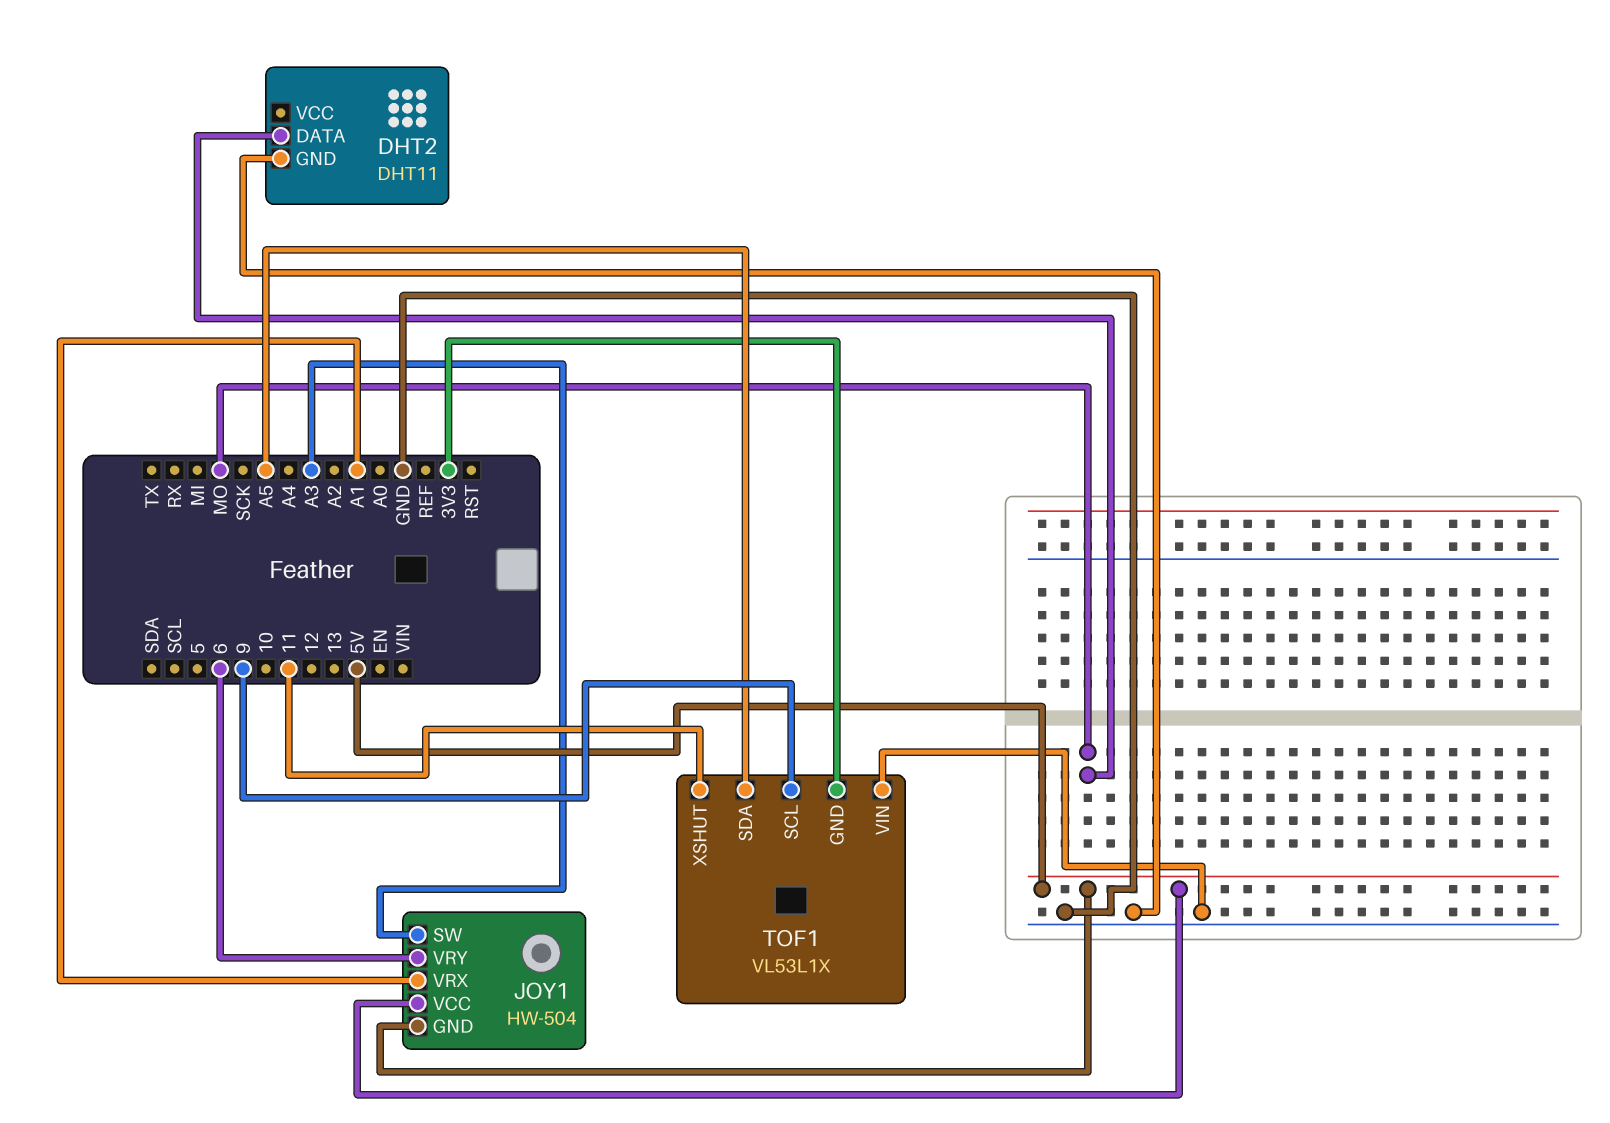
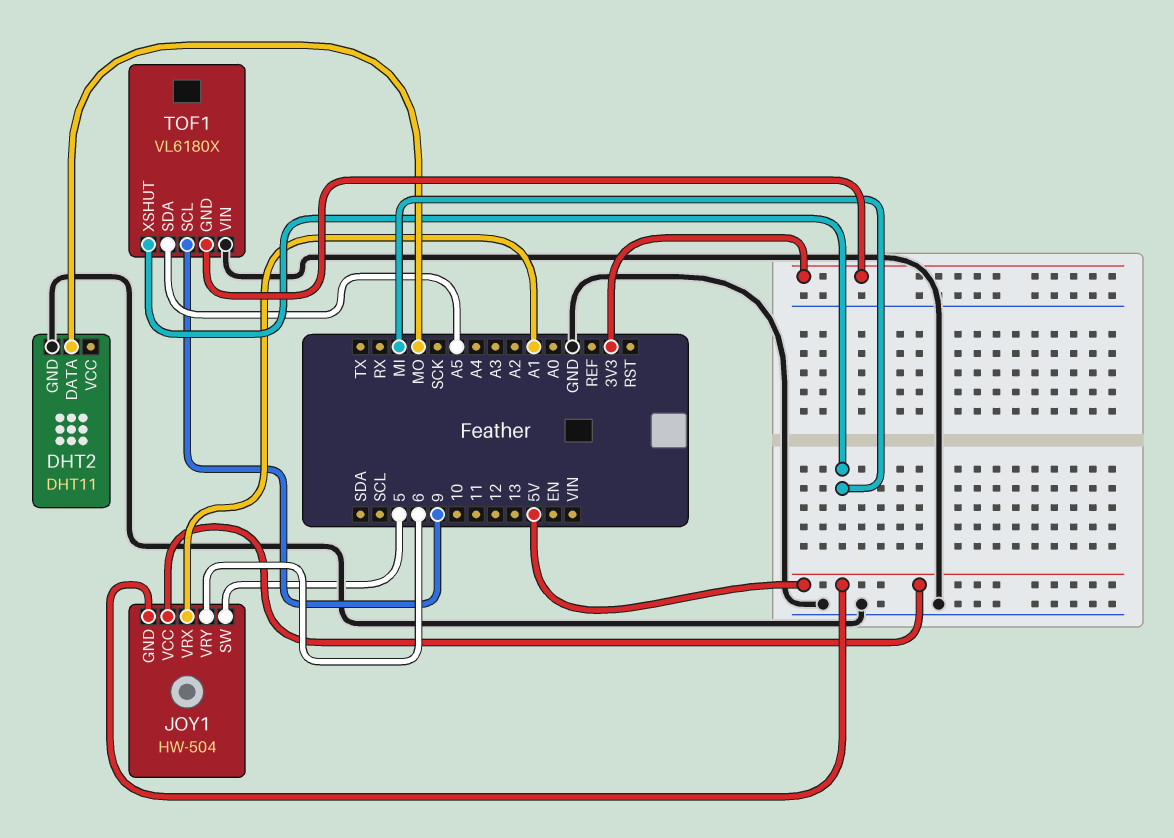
JOY1 pin SW: A3 -> 5
TOF1: VL53L1X -> VL6180X
TOF1 pin XSHUT: 11 -> MI

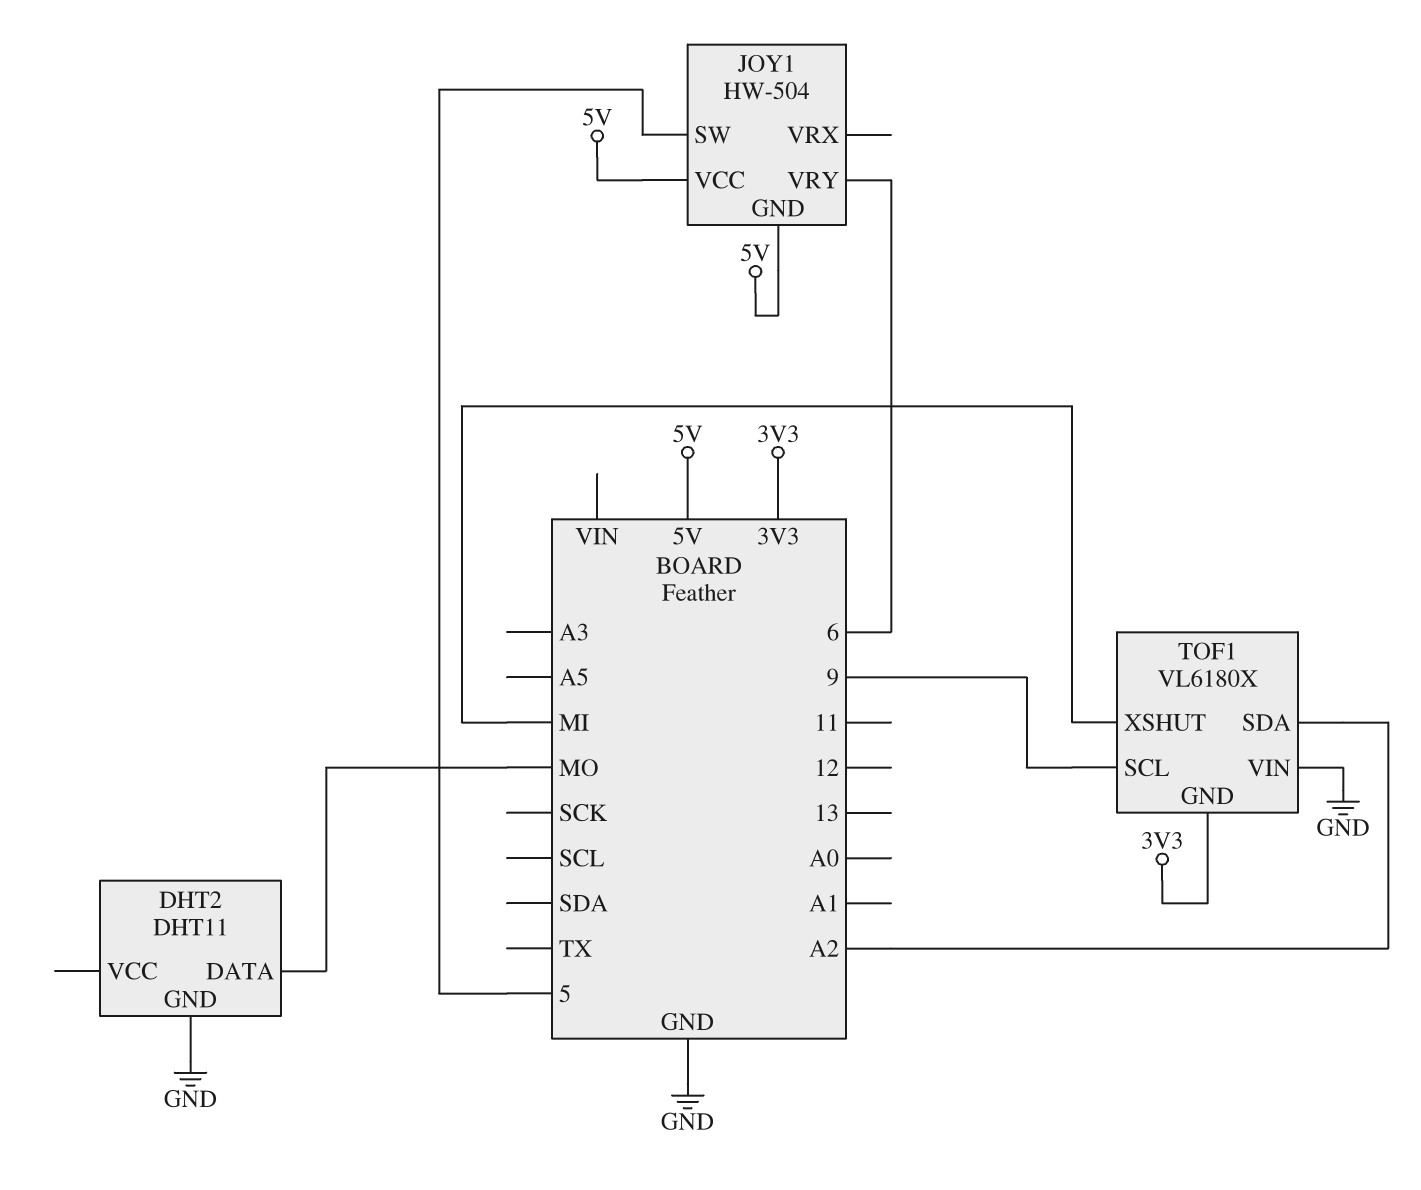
JOY1 pin VRX: A1 -> none
TOF1 pin SDA: A5 -> A2

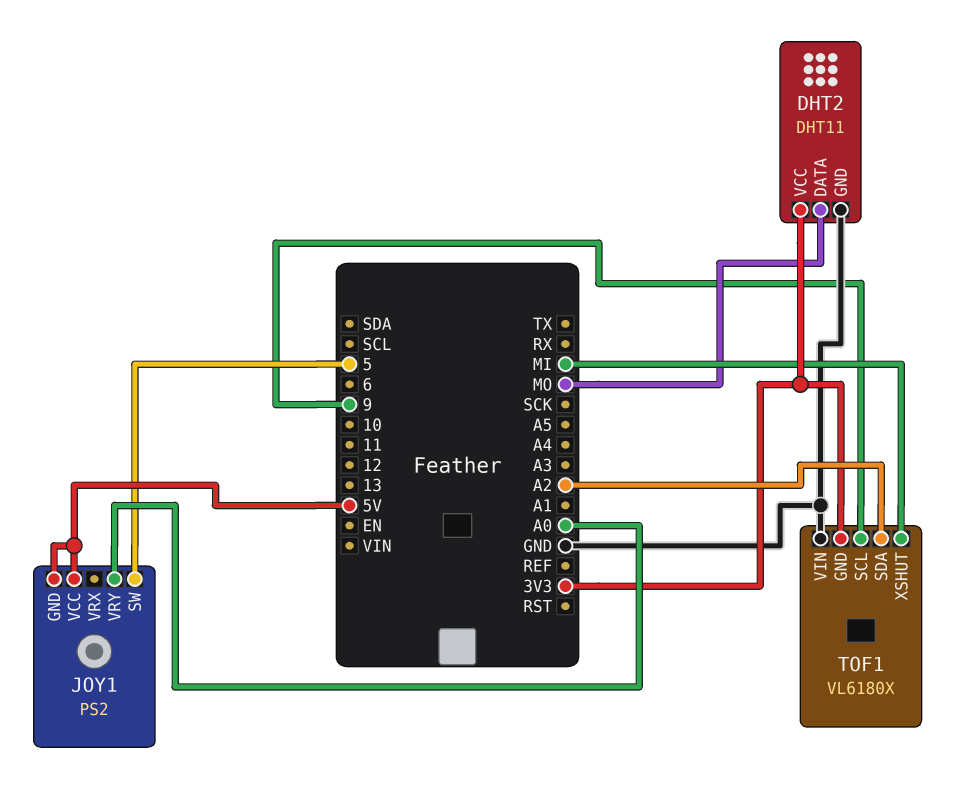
DHT2 pin VCC: none -> 3V3
JOY1: HW-504 -> PS2
JOY1 pin VRY: 6 -> A0

